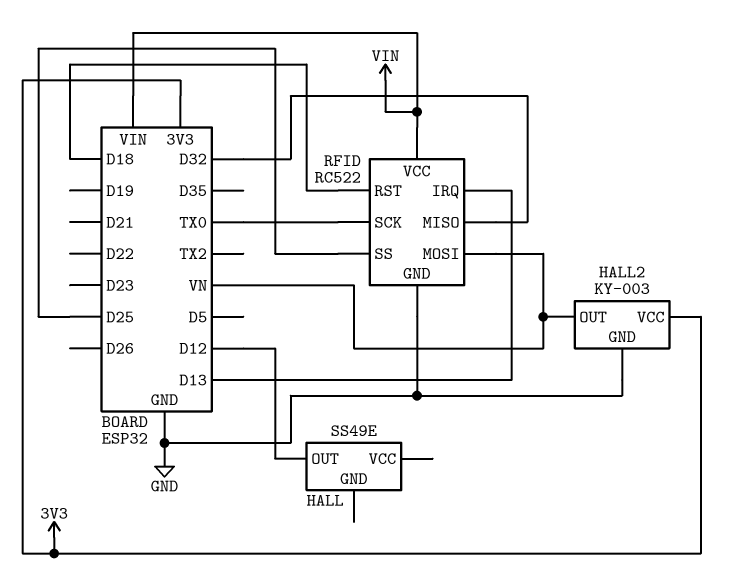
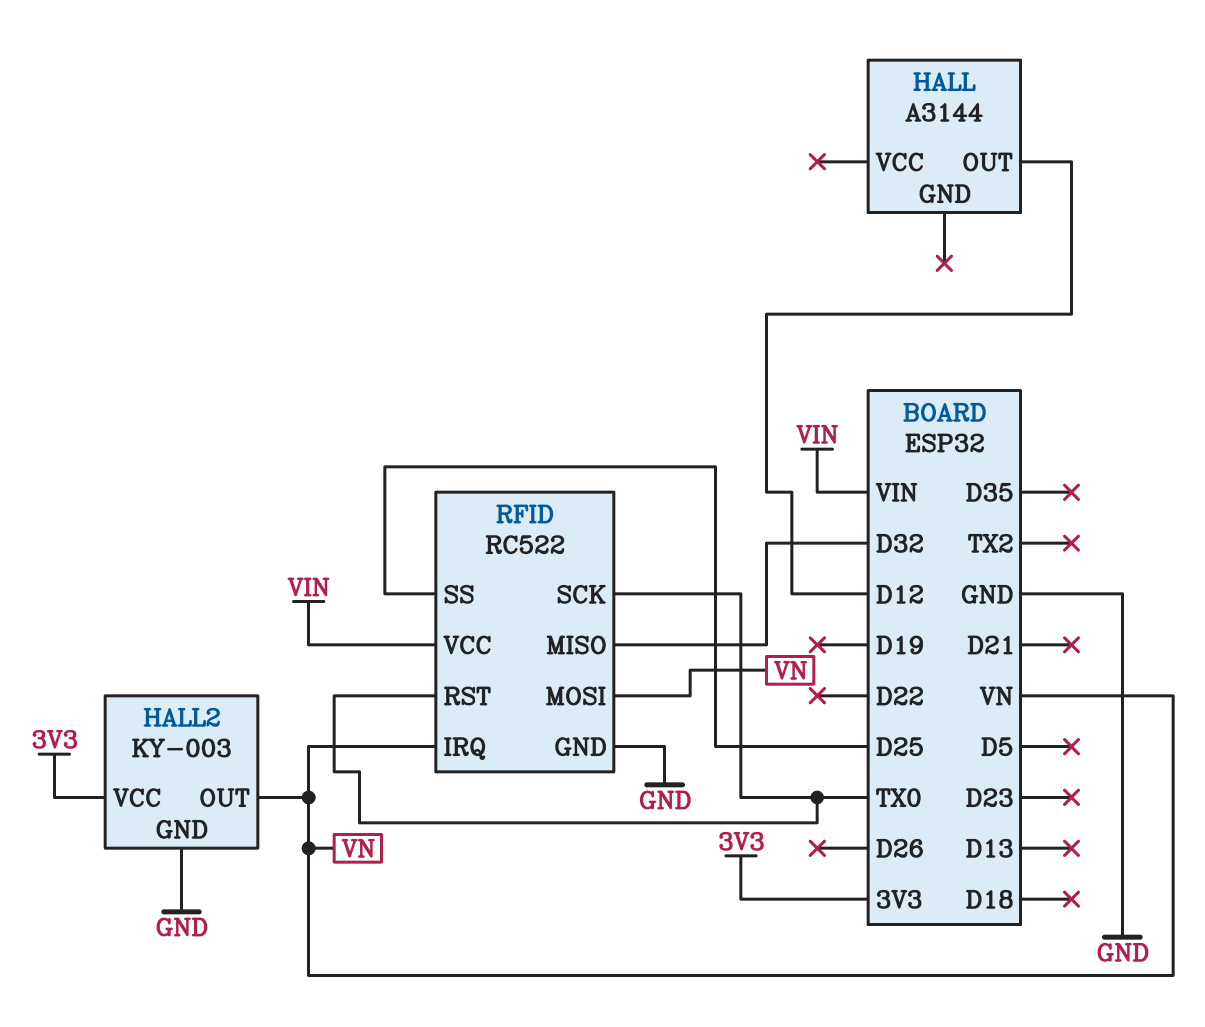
HALL: SS49E -> A3144
RFID pin IRQ: D13 -> VN
RFID pin RST: D18 -> TX0

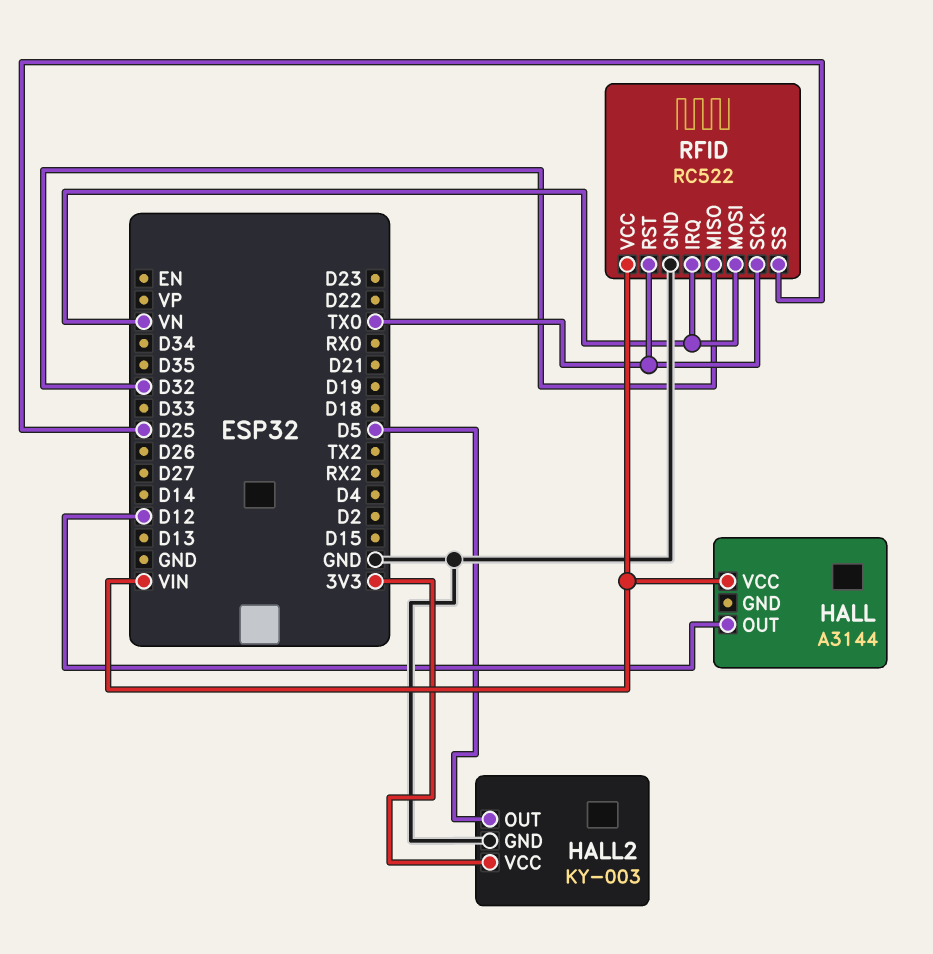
HALL pin VCC: none -> VIN
HALL2 pin OUT: VN -> D5

